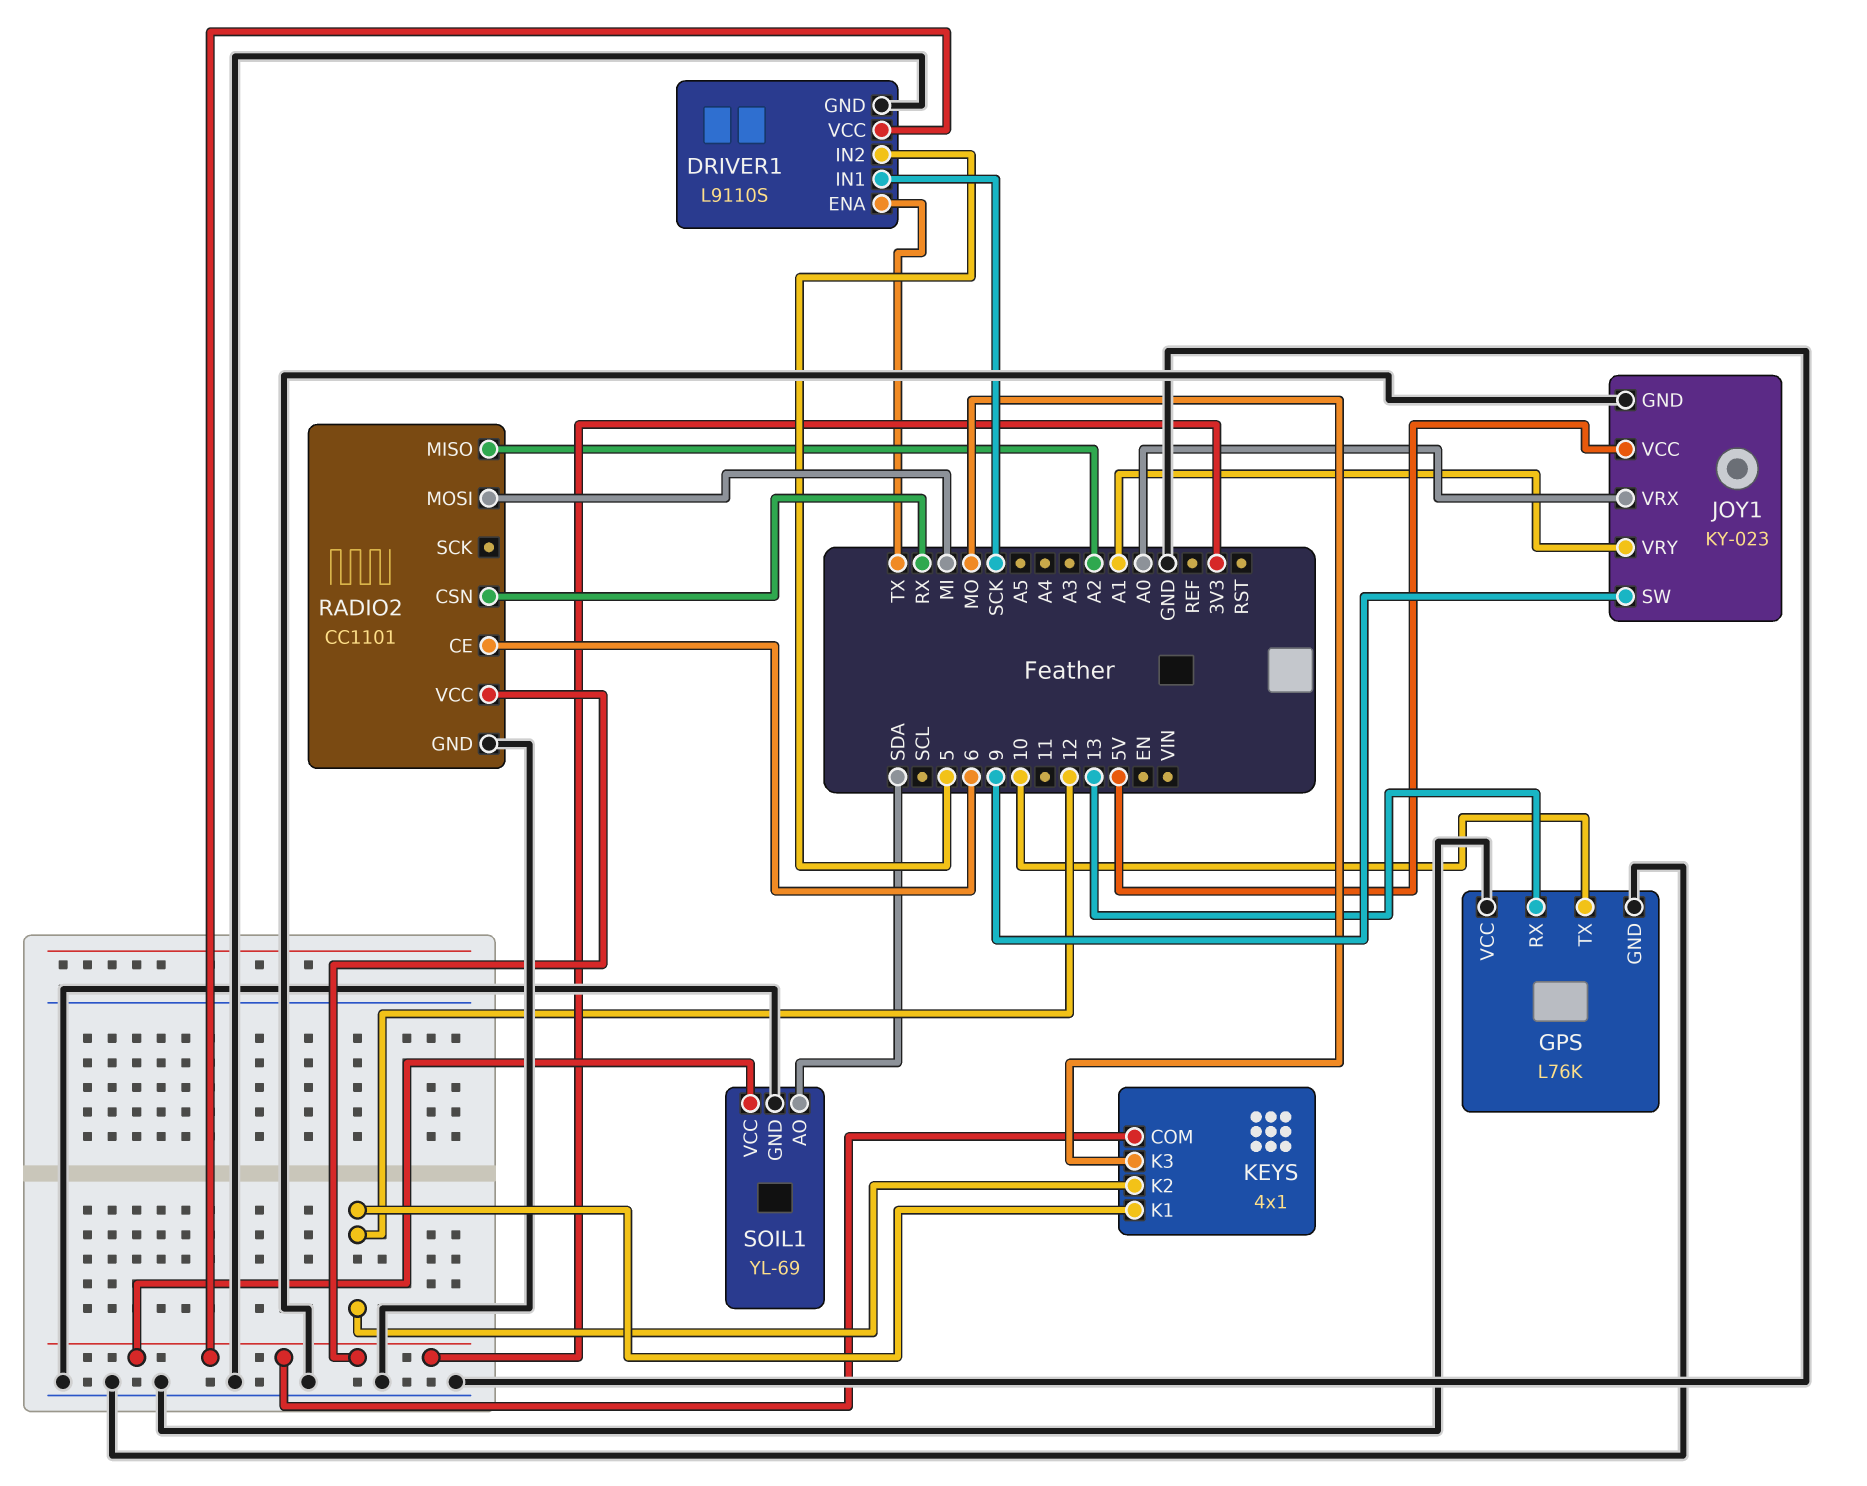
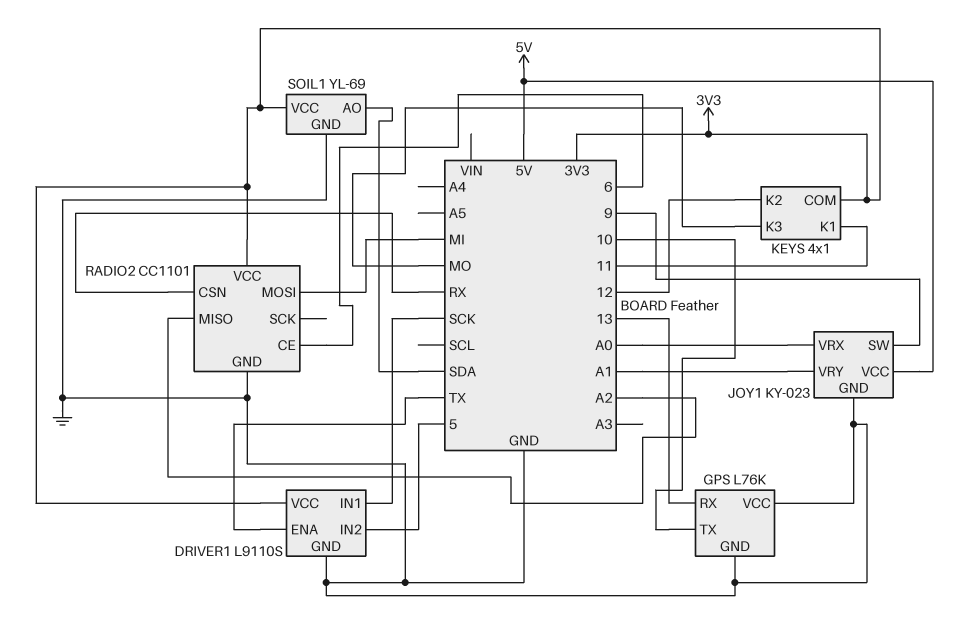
KEYS pin K1: 12 -> 11

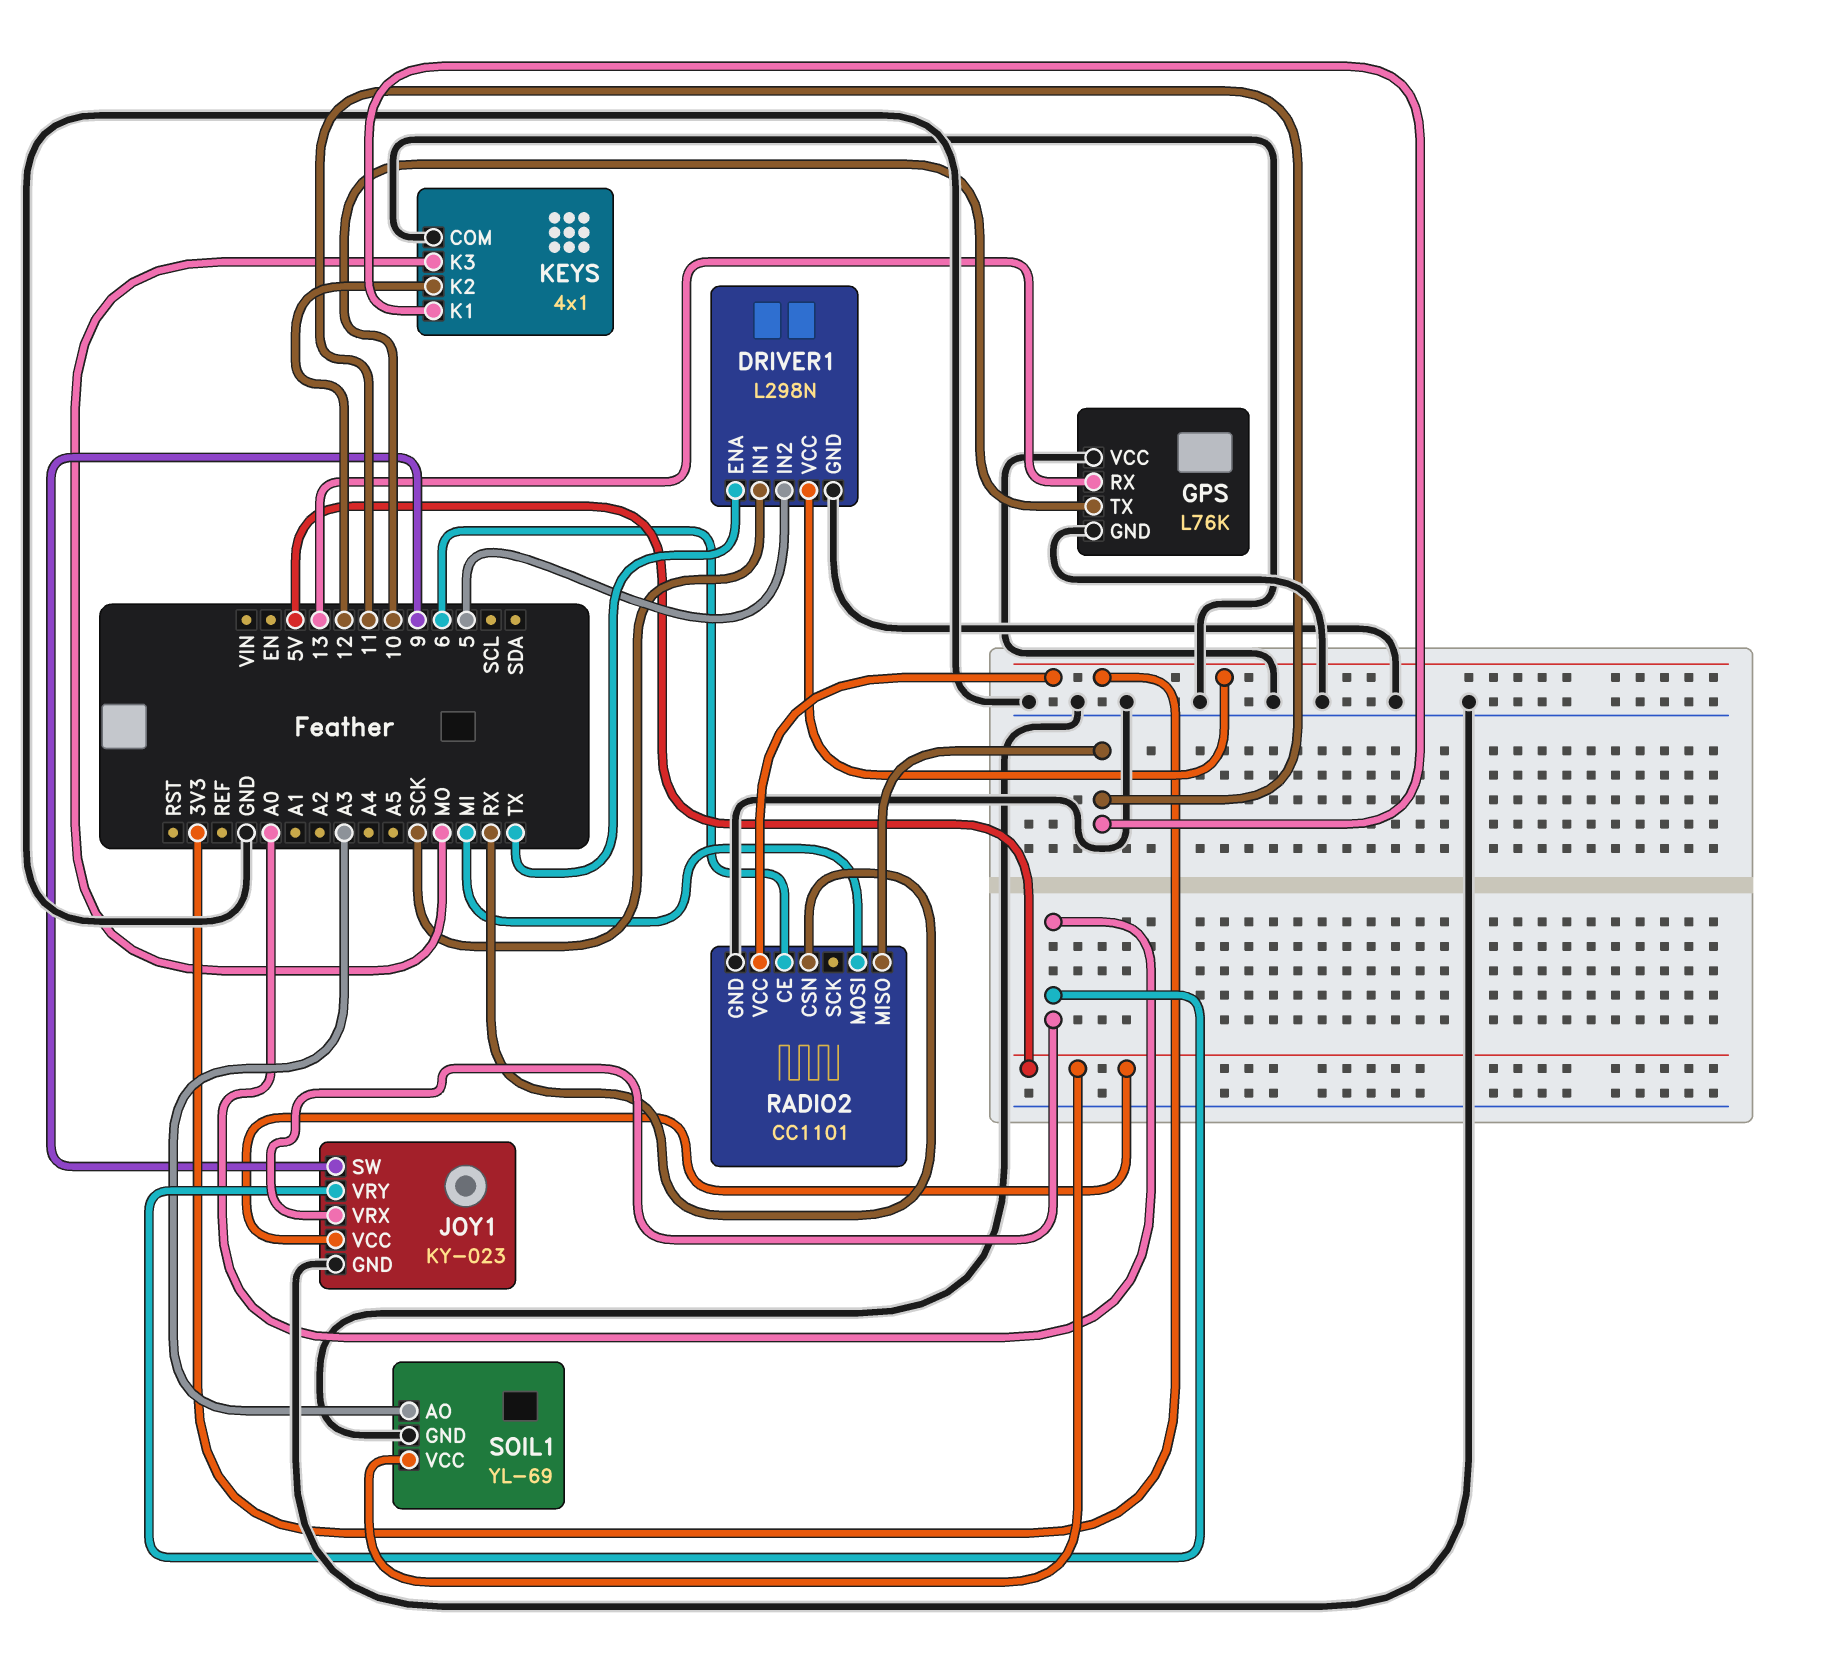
DRIVER1: L9110S -> L298N
JOY1 pin VRY: A1 -> A0
KEYS pin COM: 3V3 -> GND
RADIO2 pin MISO: A2 -> 11
SOIL1 pin AO: SDA -> A3
SOIL1 pin VCC: 3V3 -> 5V

